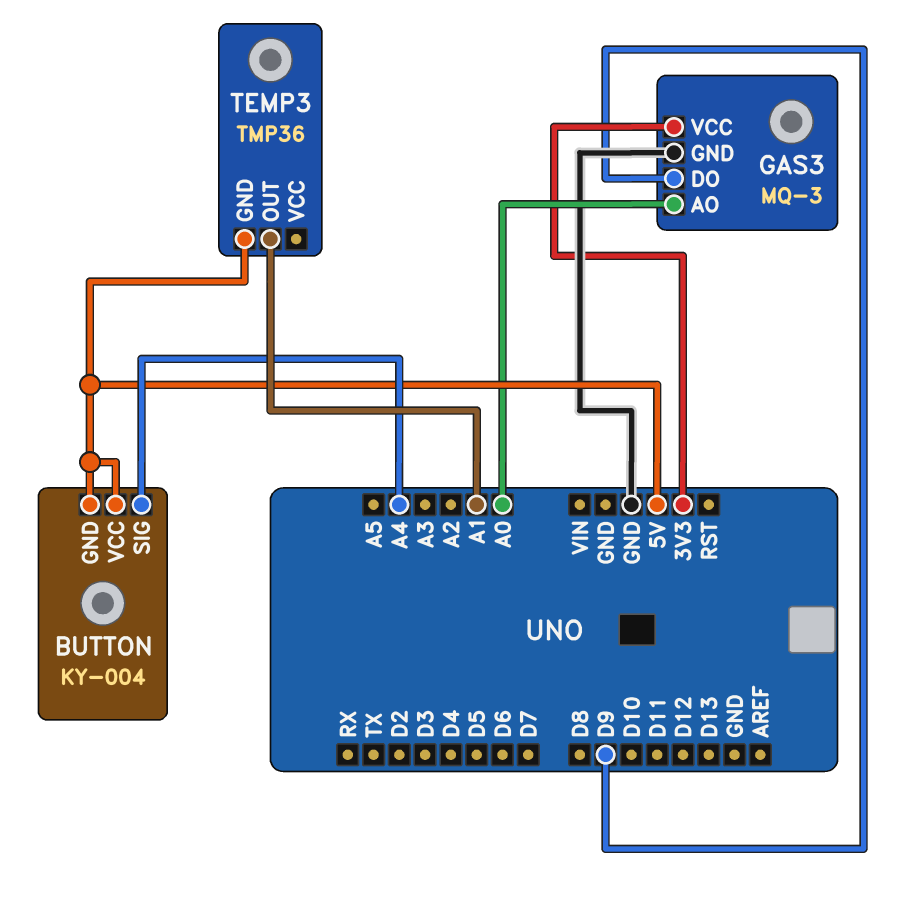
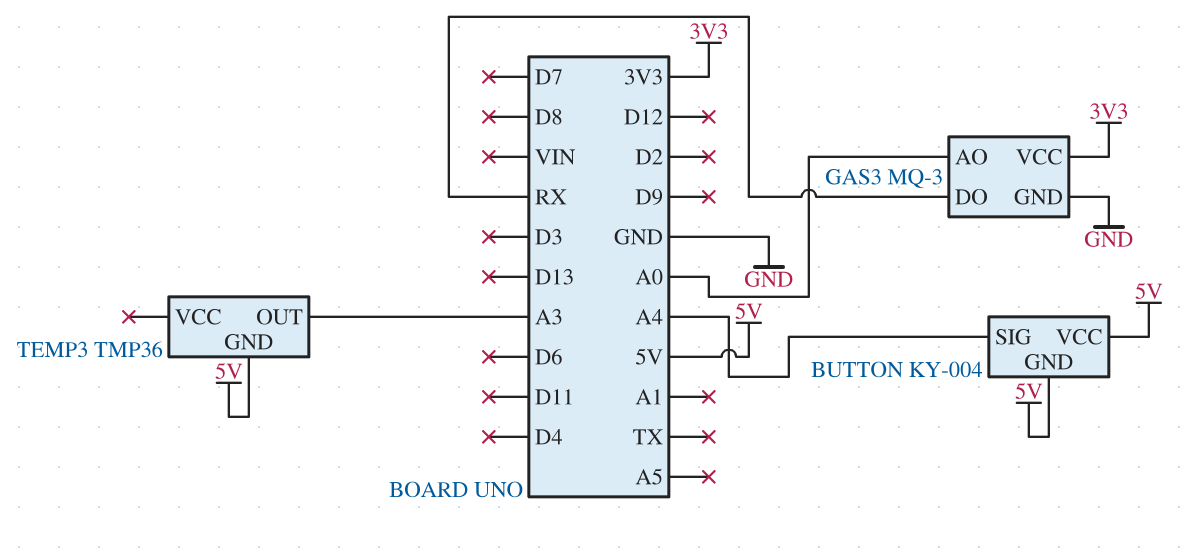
GAS3 pin DO: D9 -> RX
TEMP3 pin OUT: A1 -> A3

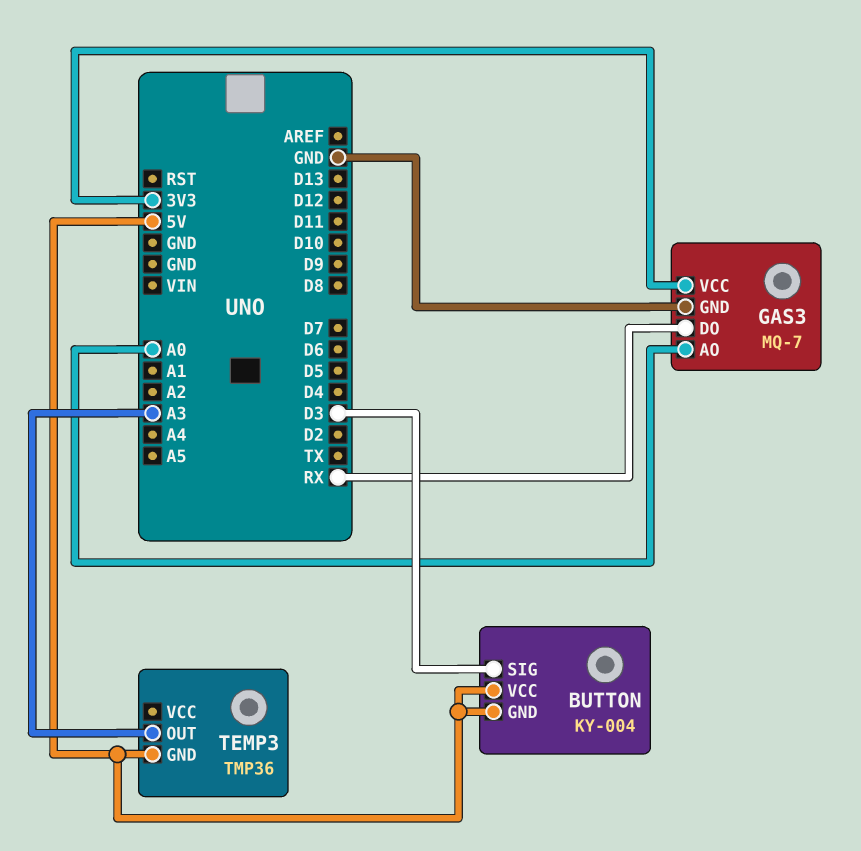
BUTTON pin SIG: A4 -> D3
GAS3: MQ-3 -> MQ-7

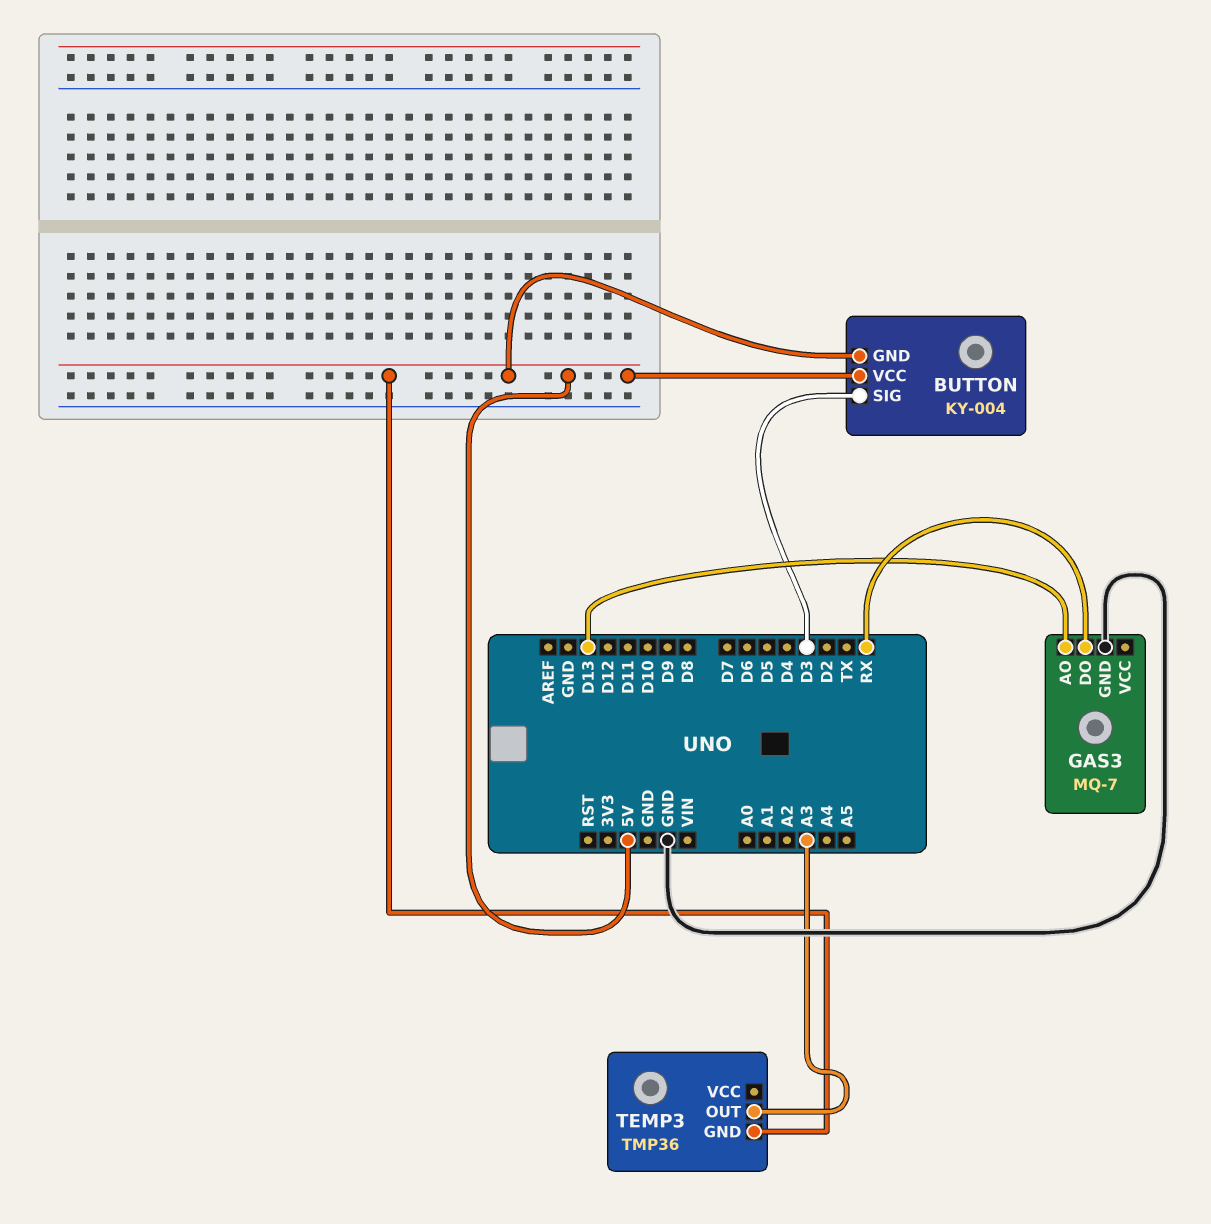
GAS3 pin AO: A0 -> D13
GAS3 pin VCC: 3V3 -> none

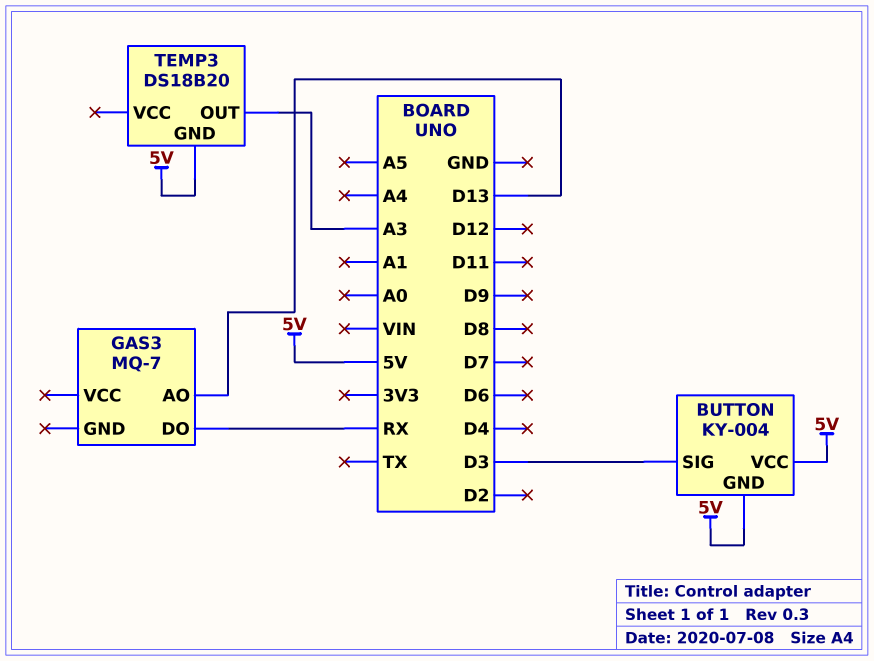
GAS3 pin GND: GND -> none
TEMP3: TMP36 -> DS18B20

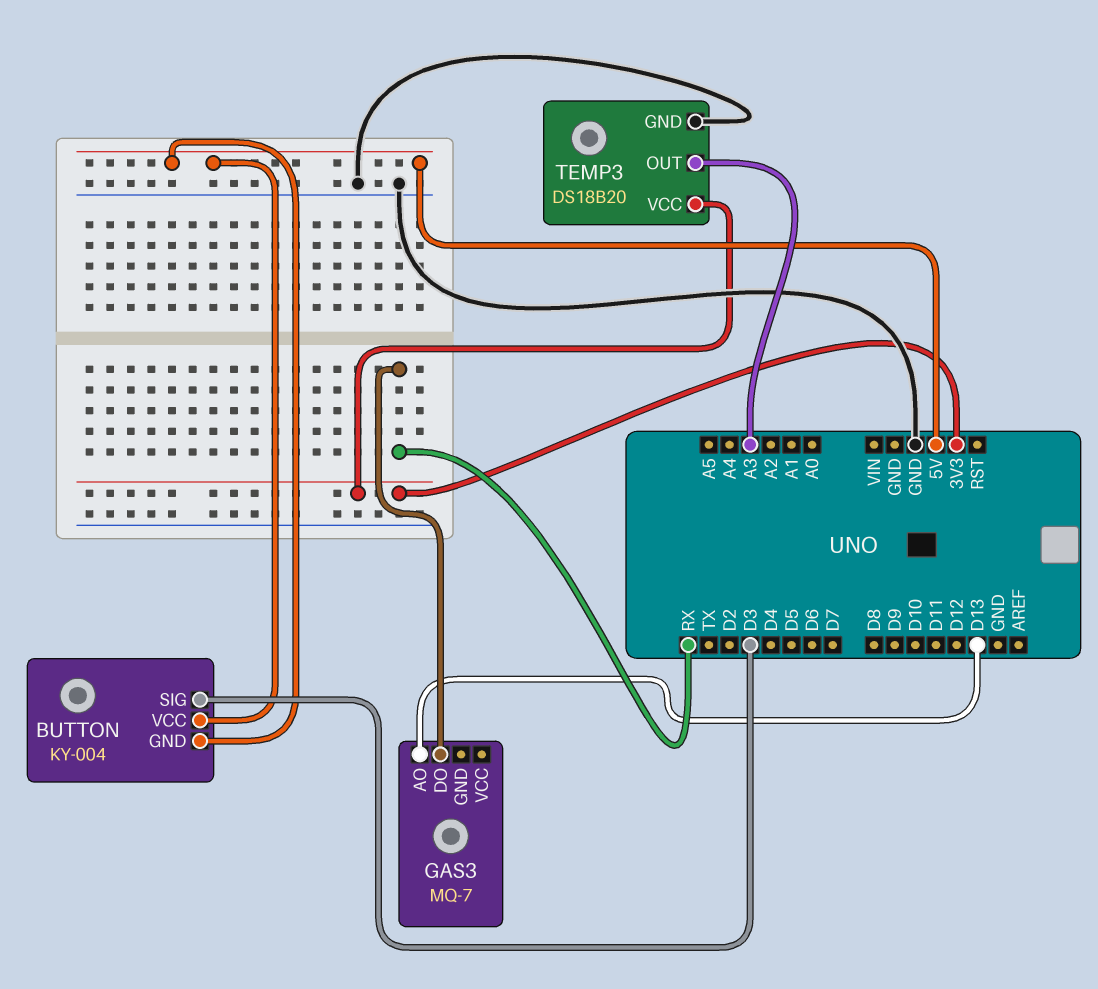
TEMP3 pin GND: 5V -> GND
TEMP3 pin VCC: none -> 3V3

